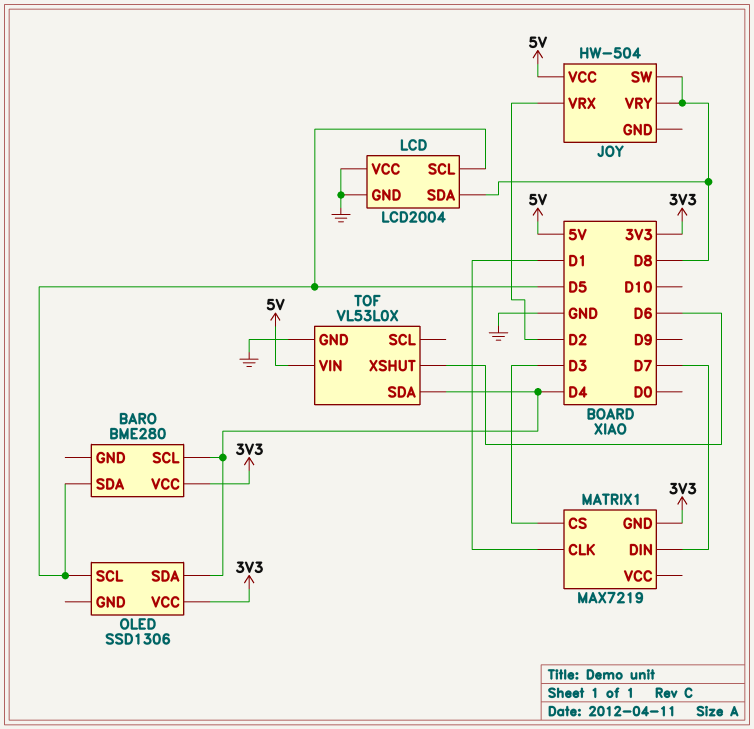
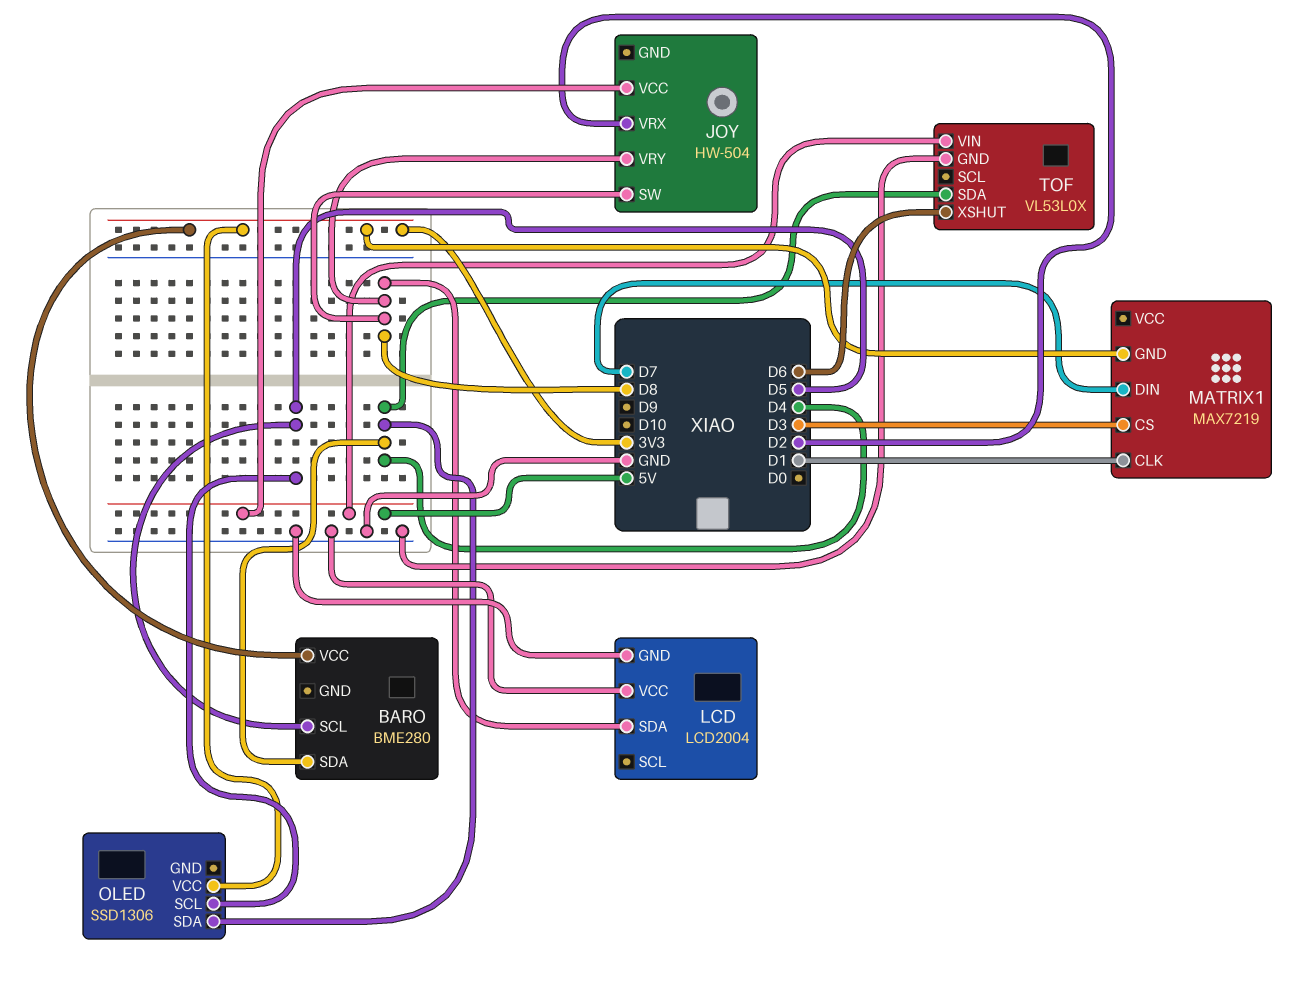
BARO pin SCL: D4 -> D5
BARO pin SDA: D5 -> D4
LCD pin SCL: D5 -> none

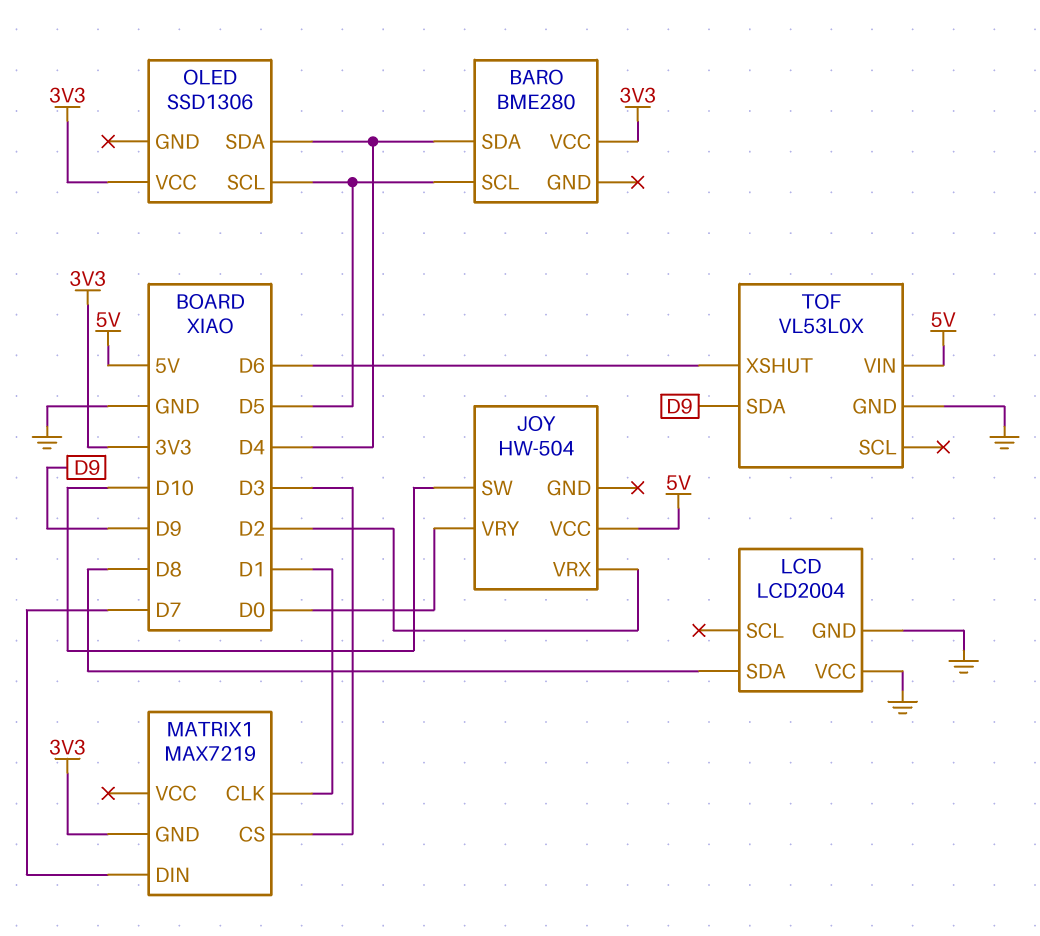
JOY pin SW: D8 -> D10
JOY pin VRY: D8 -> D0
TOF pin SDA: D4 -> D9

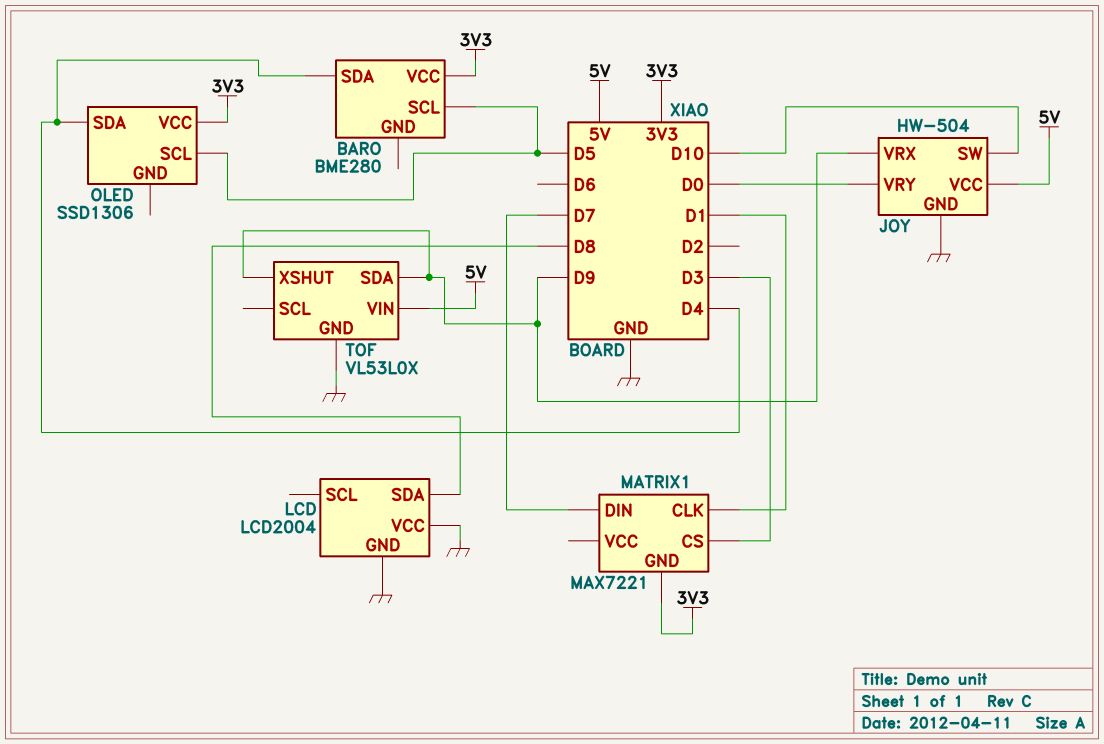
JOY pin GND: none -> GND
JOY pin VRX: D2 -> D9
MATRIX1: MAX7219 -> MAX7221
TOF pin XSHUT: D6 -> D9

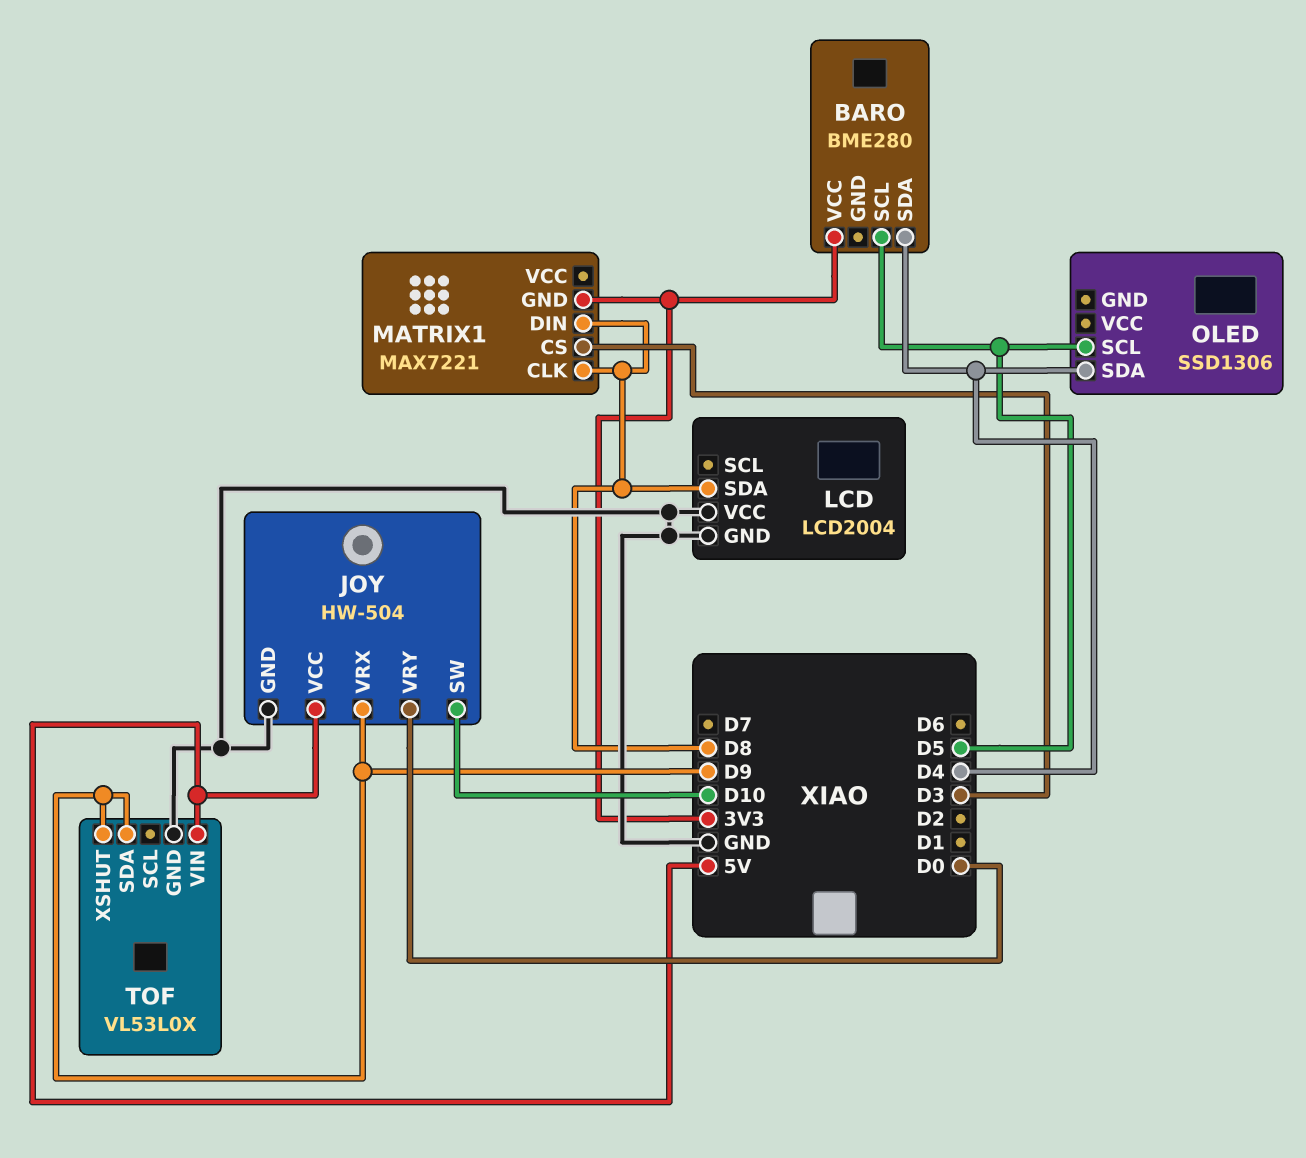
MATRIX1 pin CLK: D1 -> D8
MATRIX1 pin DIN: D7 -> D8
OLED pin VCC: 3V3 -> none

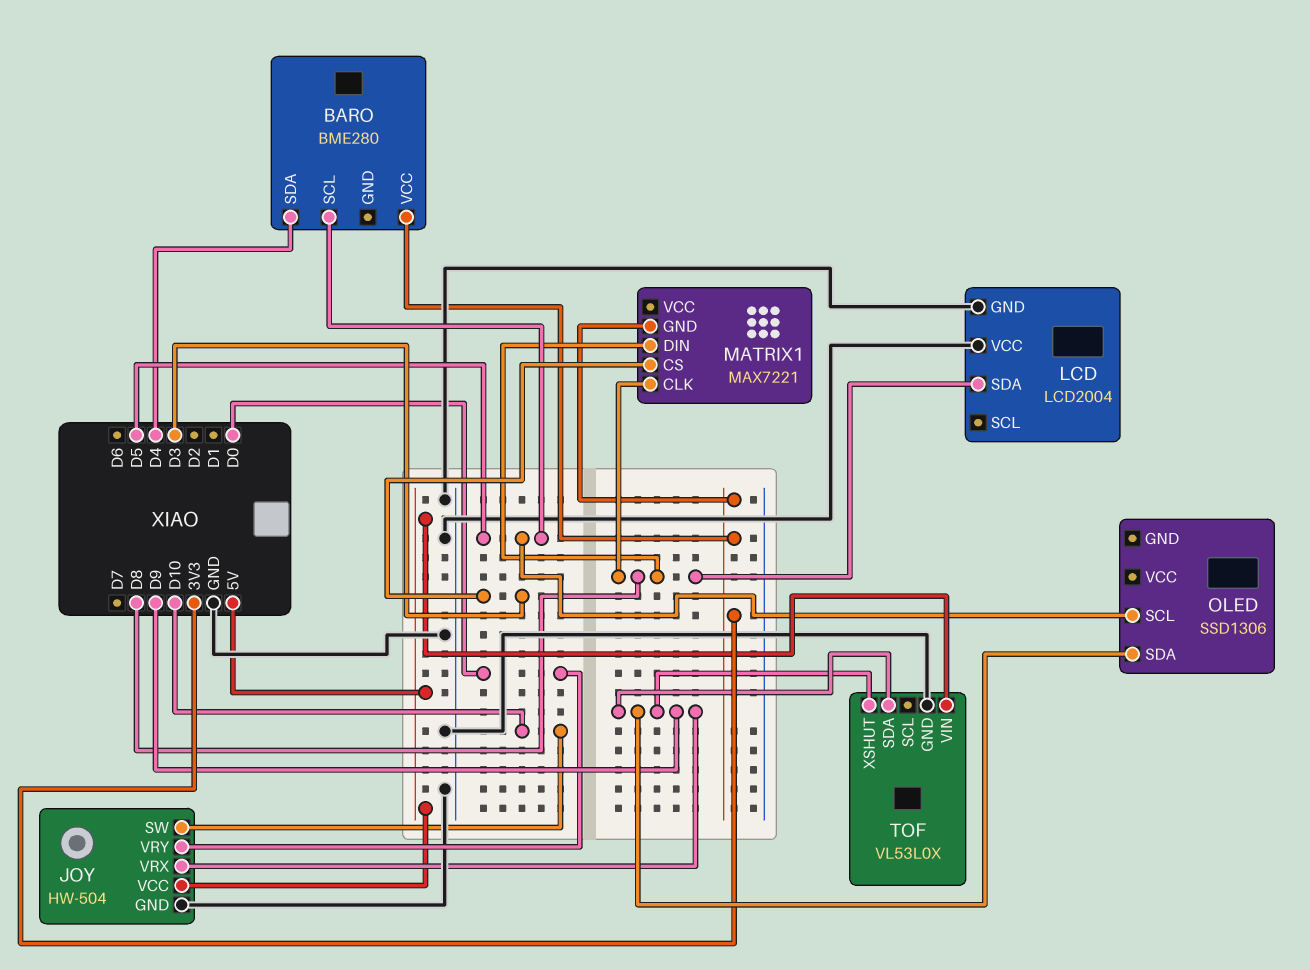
OLED pin SDA: D4 -> D9

